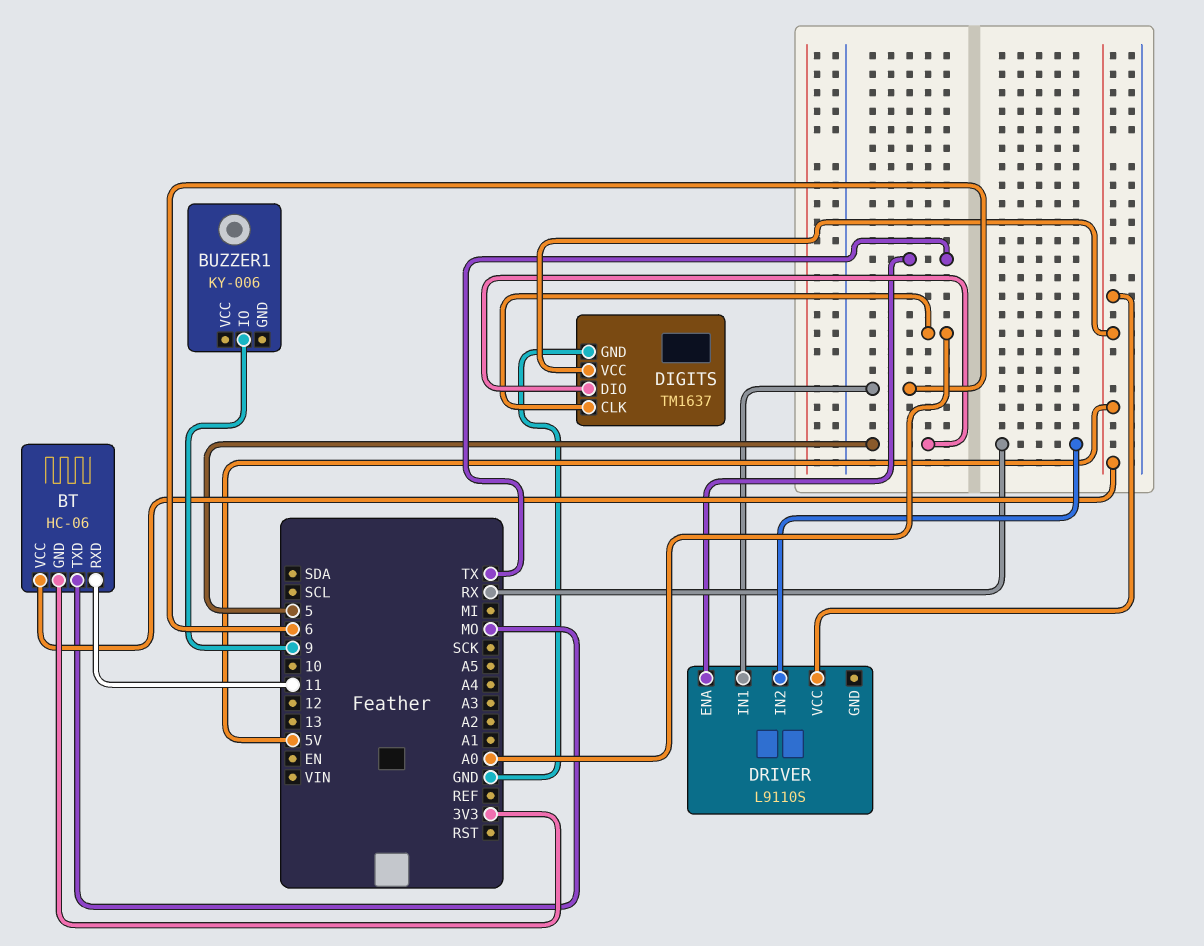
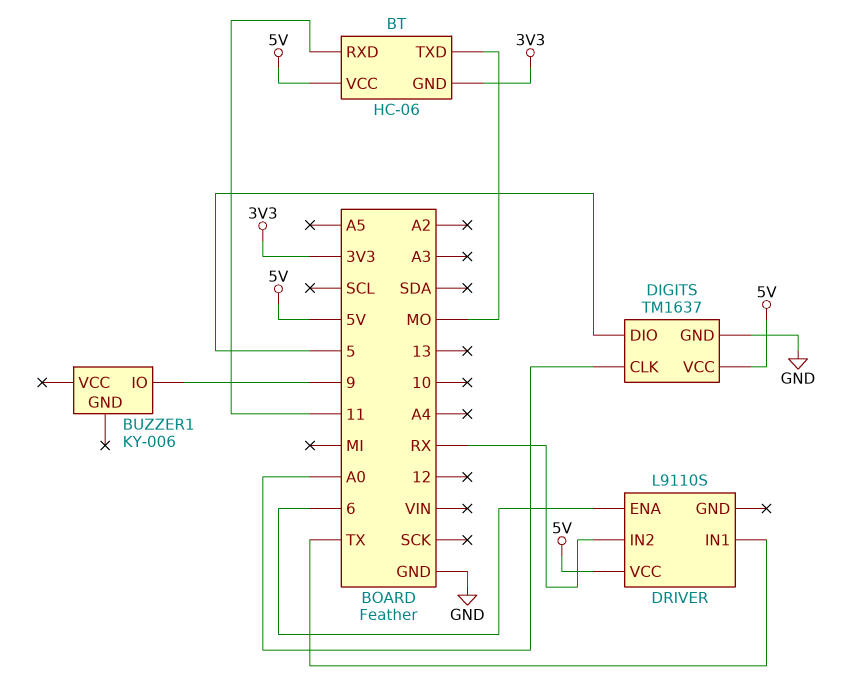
DRIVER pin ENA: TX -> 6
DRIVER pin IN1: 6 -> TX

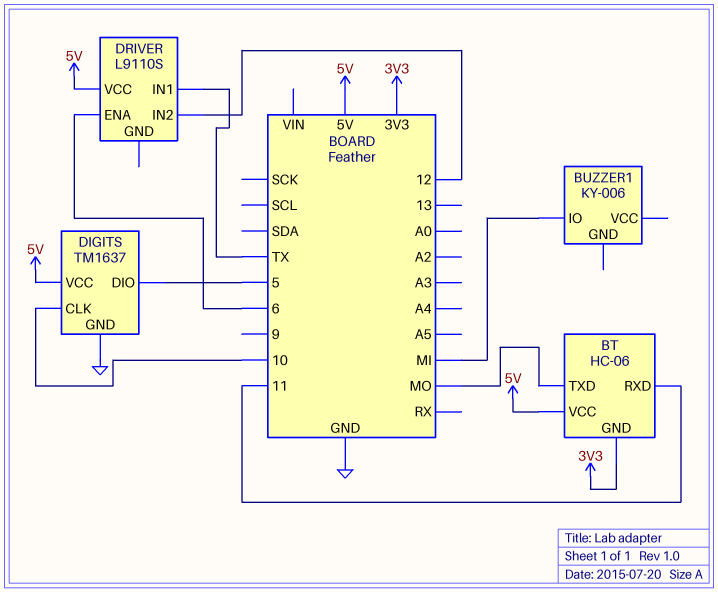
BUZZER1 pin IO: 9 -> MI
DIGITS pin CLK: A0 -> 10
DRIVER pin IN2: RX -> 12

